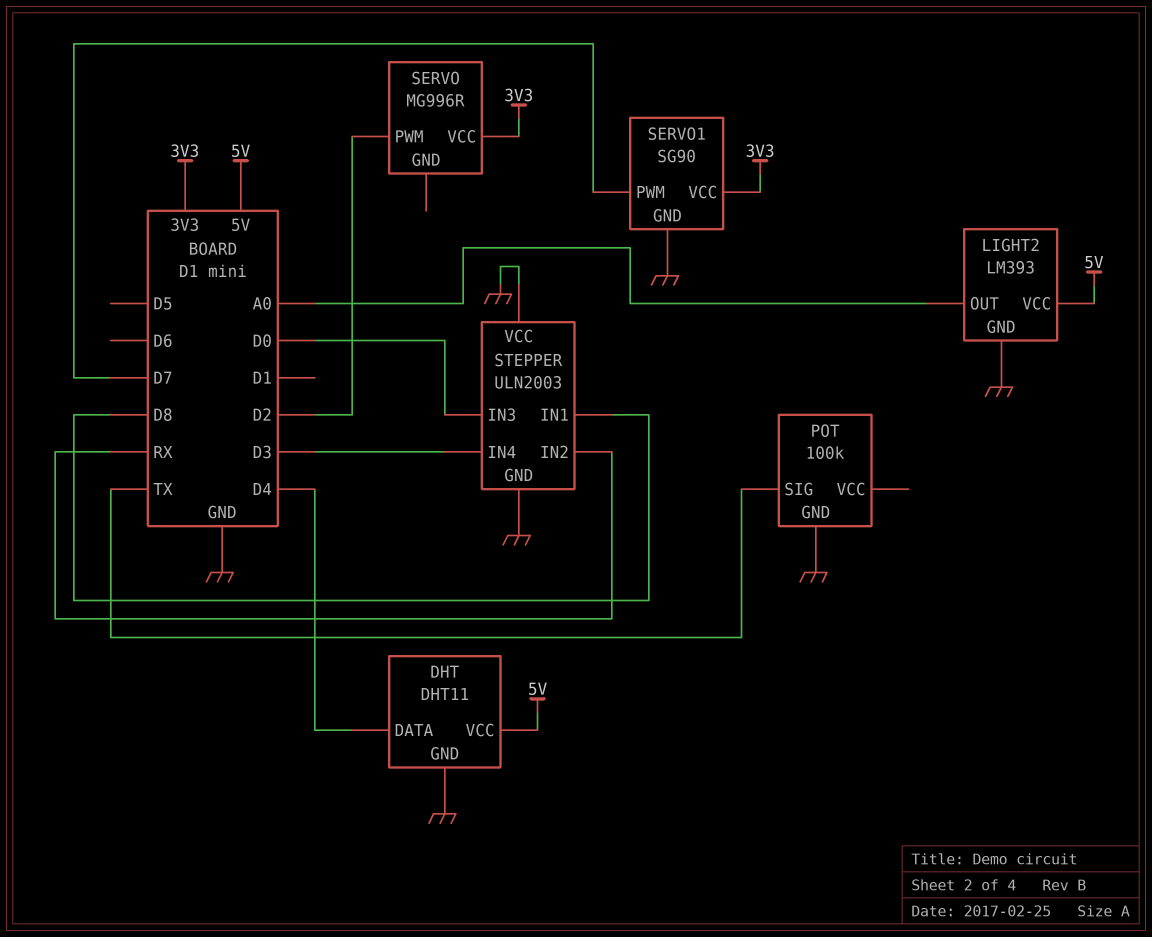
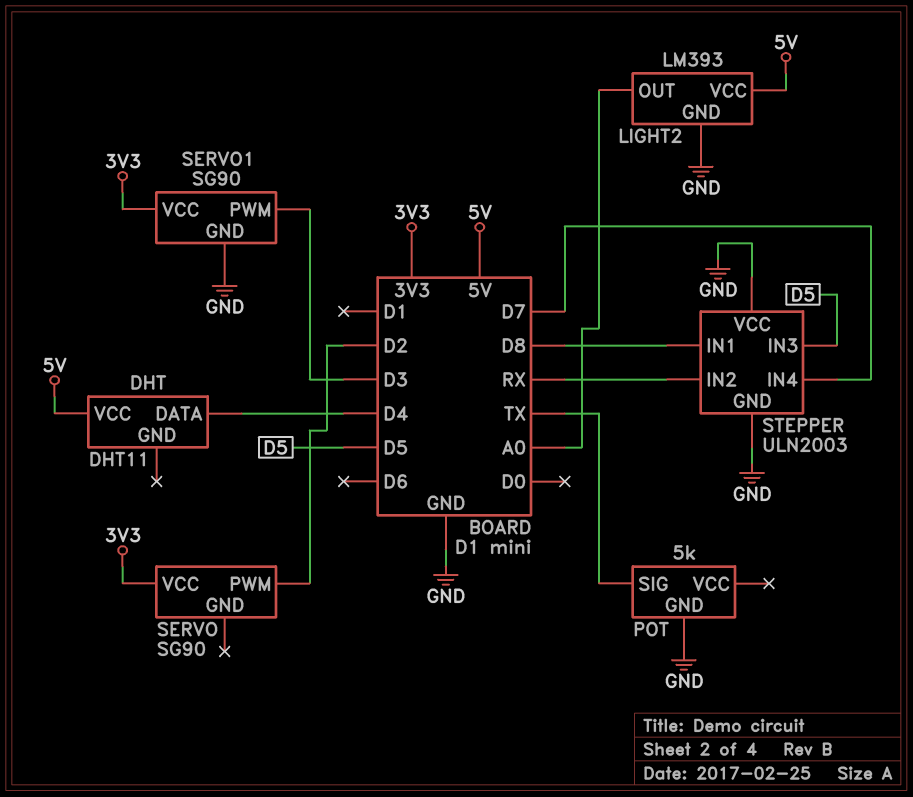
DHT pin GND: GND -> none
POT: 100k -> 5k
SERVO: MG996R -> SG90
SERVO1 pin PWM: D7 -> D3
STEPPER pin IN3: D0 -> D5
STEPPER pin IN4: D3 -> D7

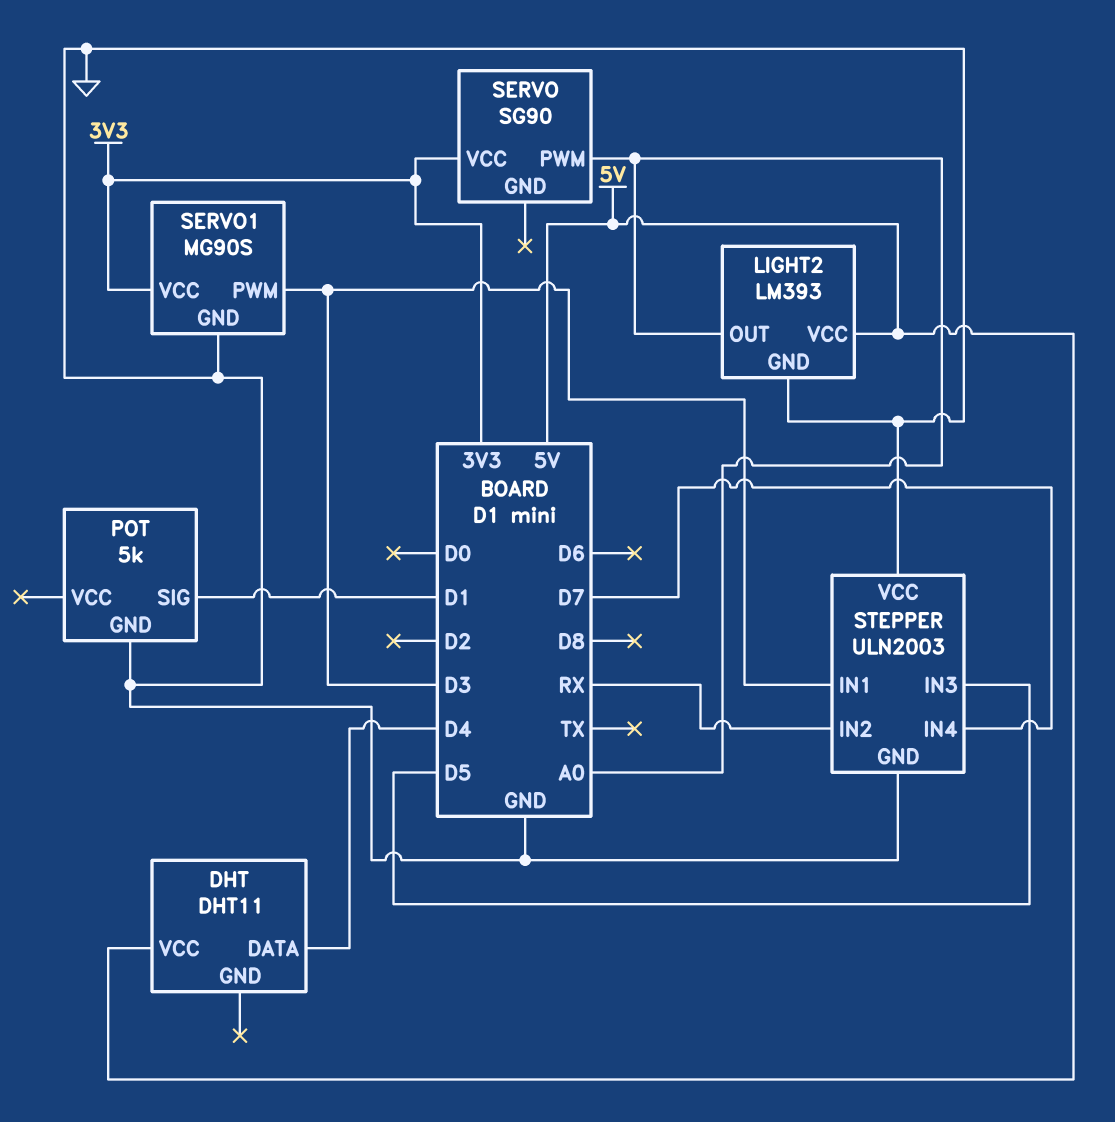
POT pin SIG: TX -> D1
SERVO pin PWM: D2 -> A0
SERVO1: SG90 -> MG90S
STEPPER pin IN1: D8 -> D3

